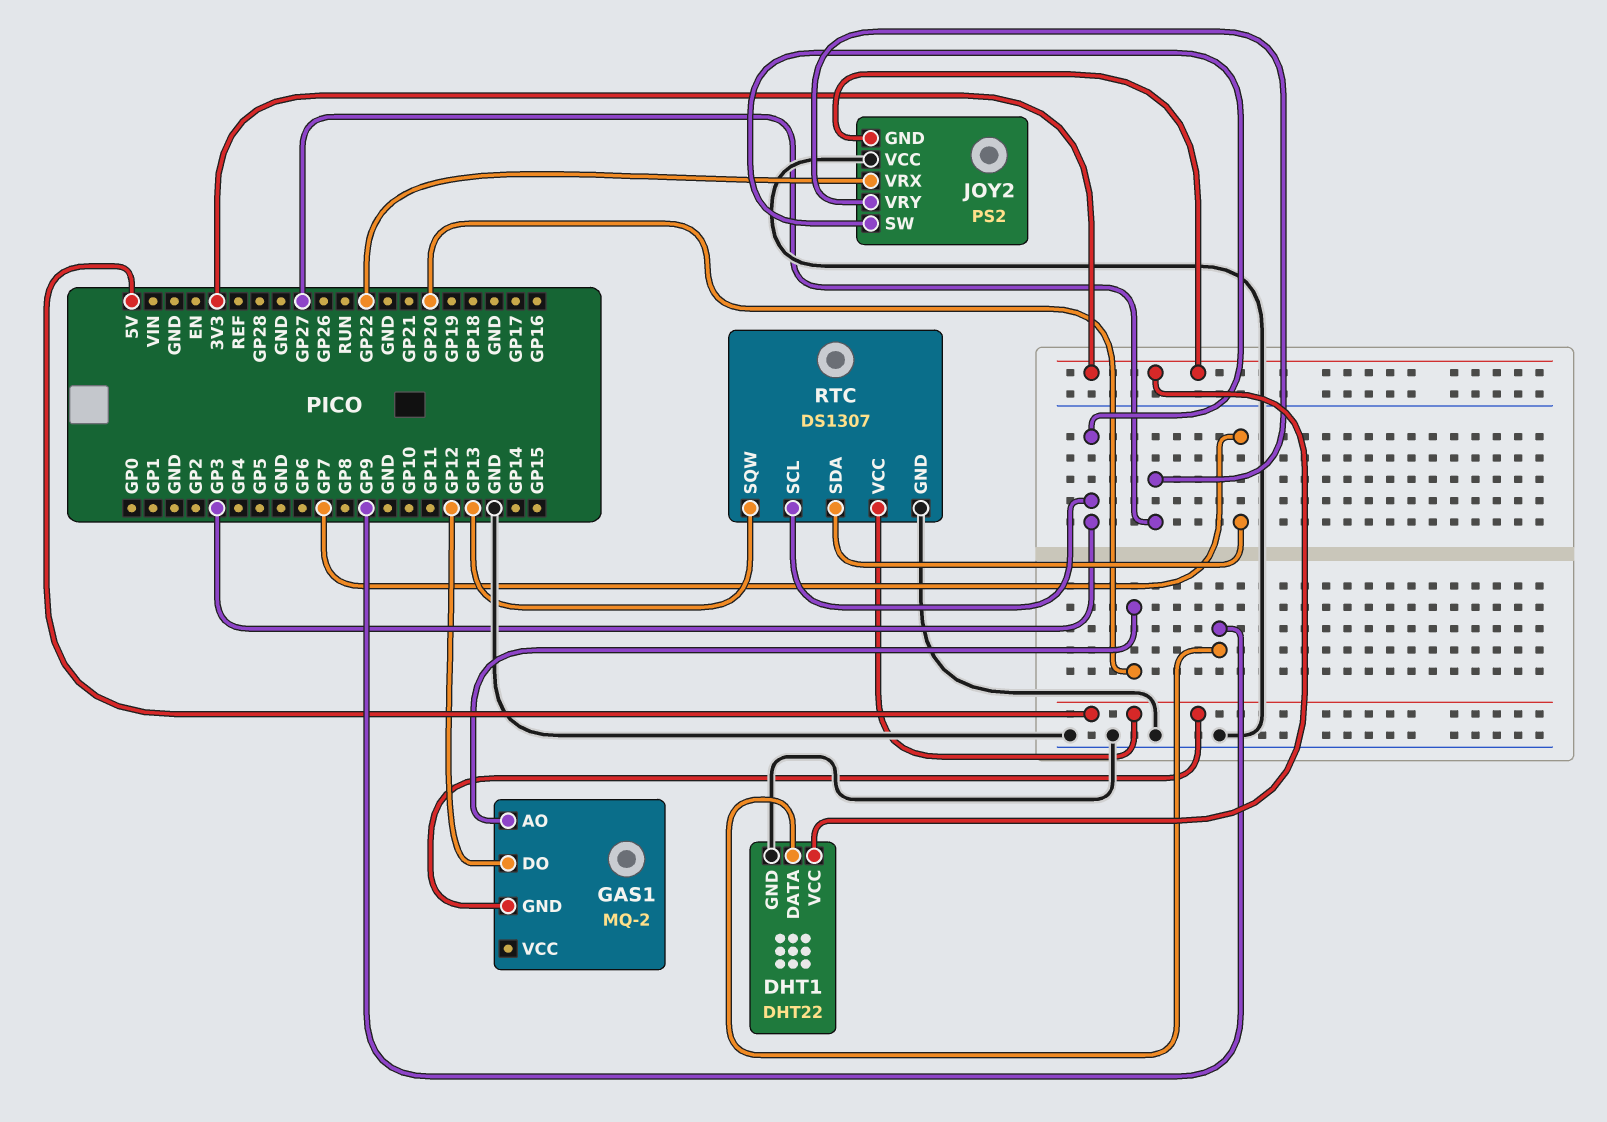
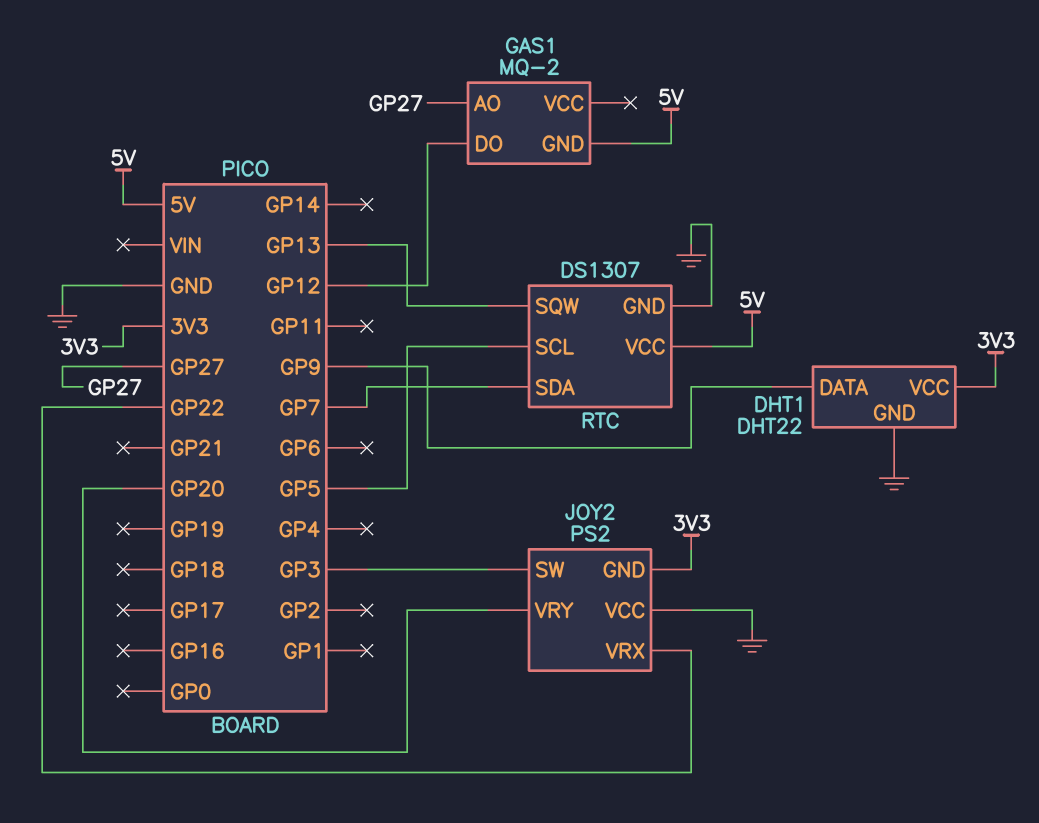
GAS1 pin AO: GP20 -> GP27
JOY2 pin VRY: GP27 -> GP20
RTC pin SCL: GP3 -> GP5

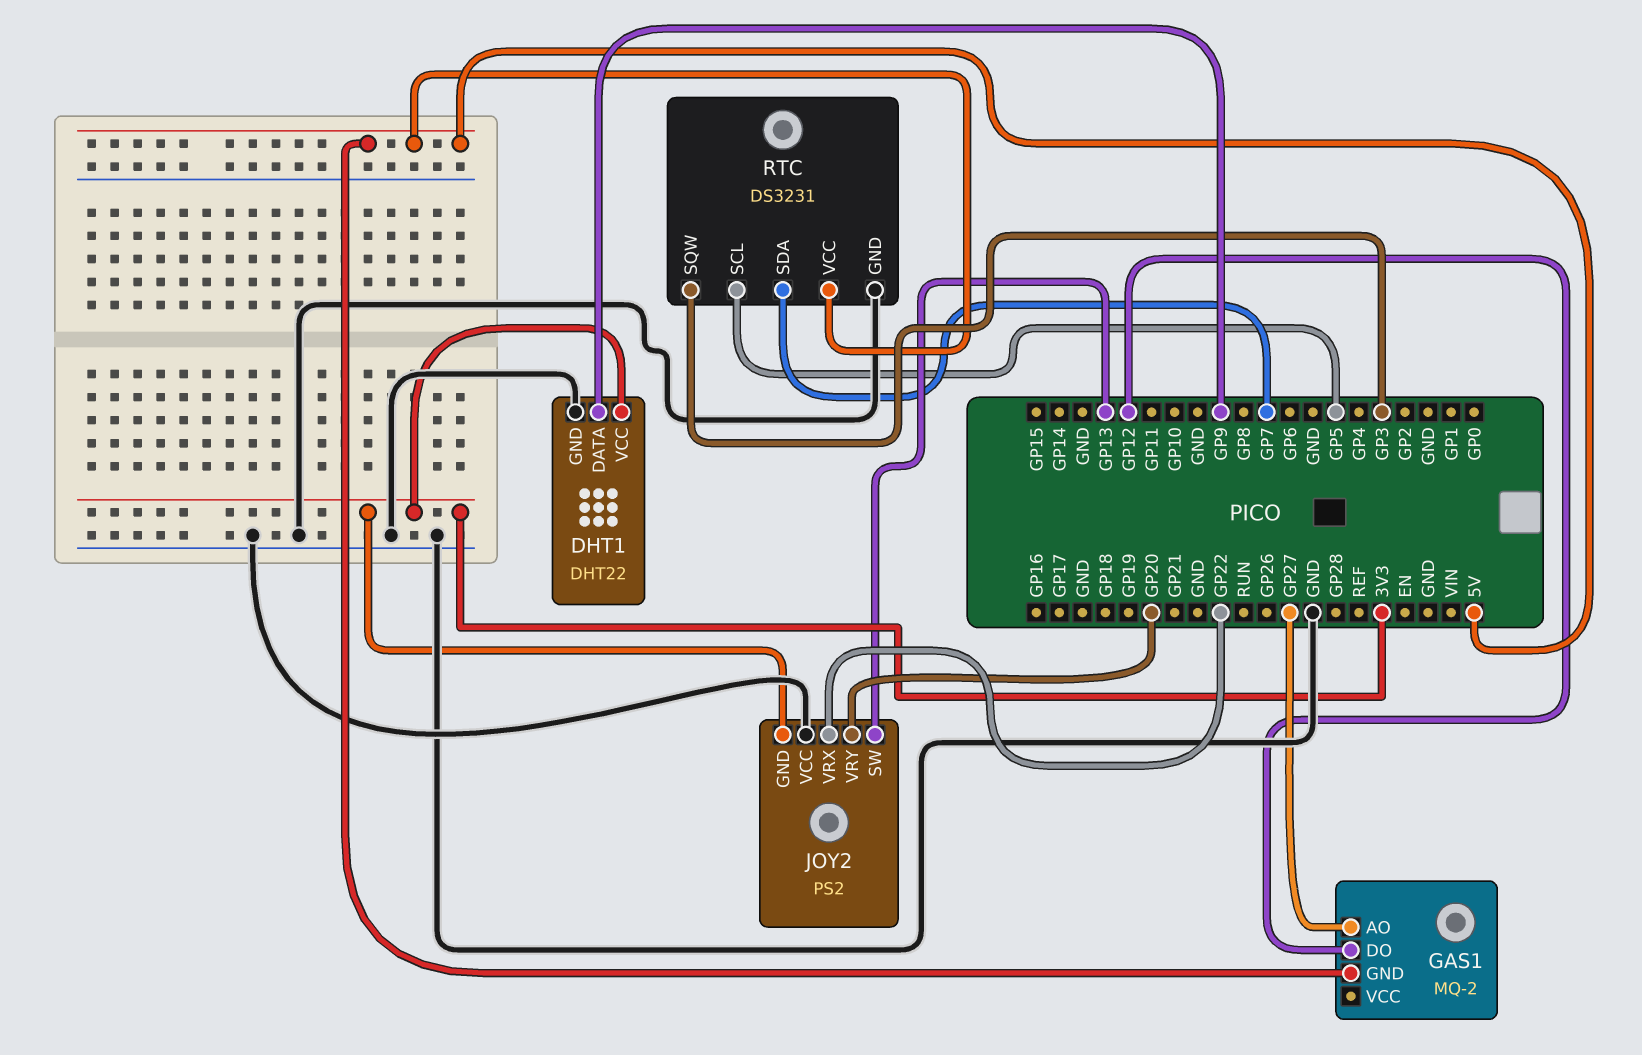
JOY2 pin SW: GP3 -> GP13
RTC: DS1307 -> DS3231
RTC pin SQW: GP13 -> GP3

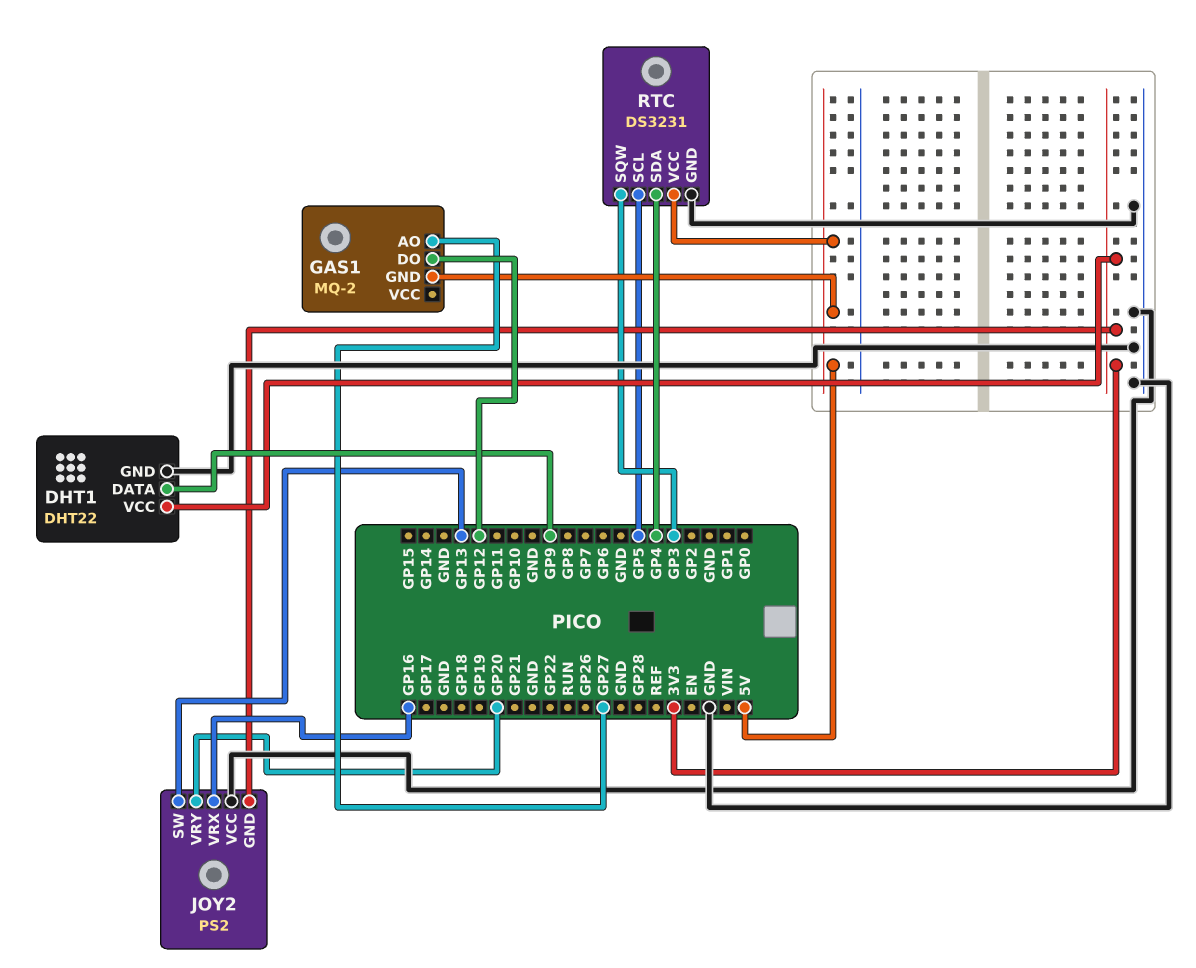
JOY2 pin VRX: GP22 -> GP16
RTC pin SDA: GP7 -> GP4

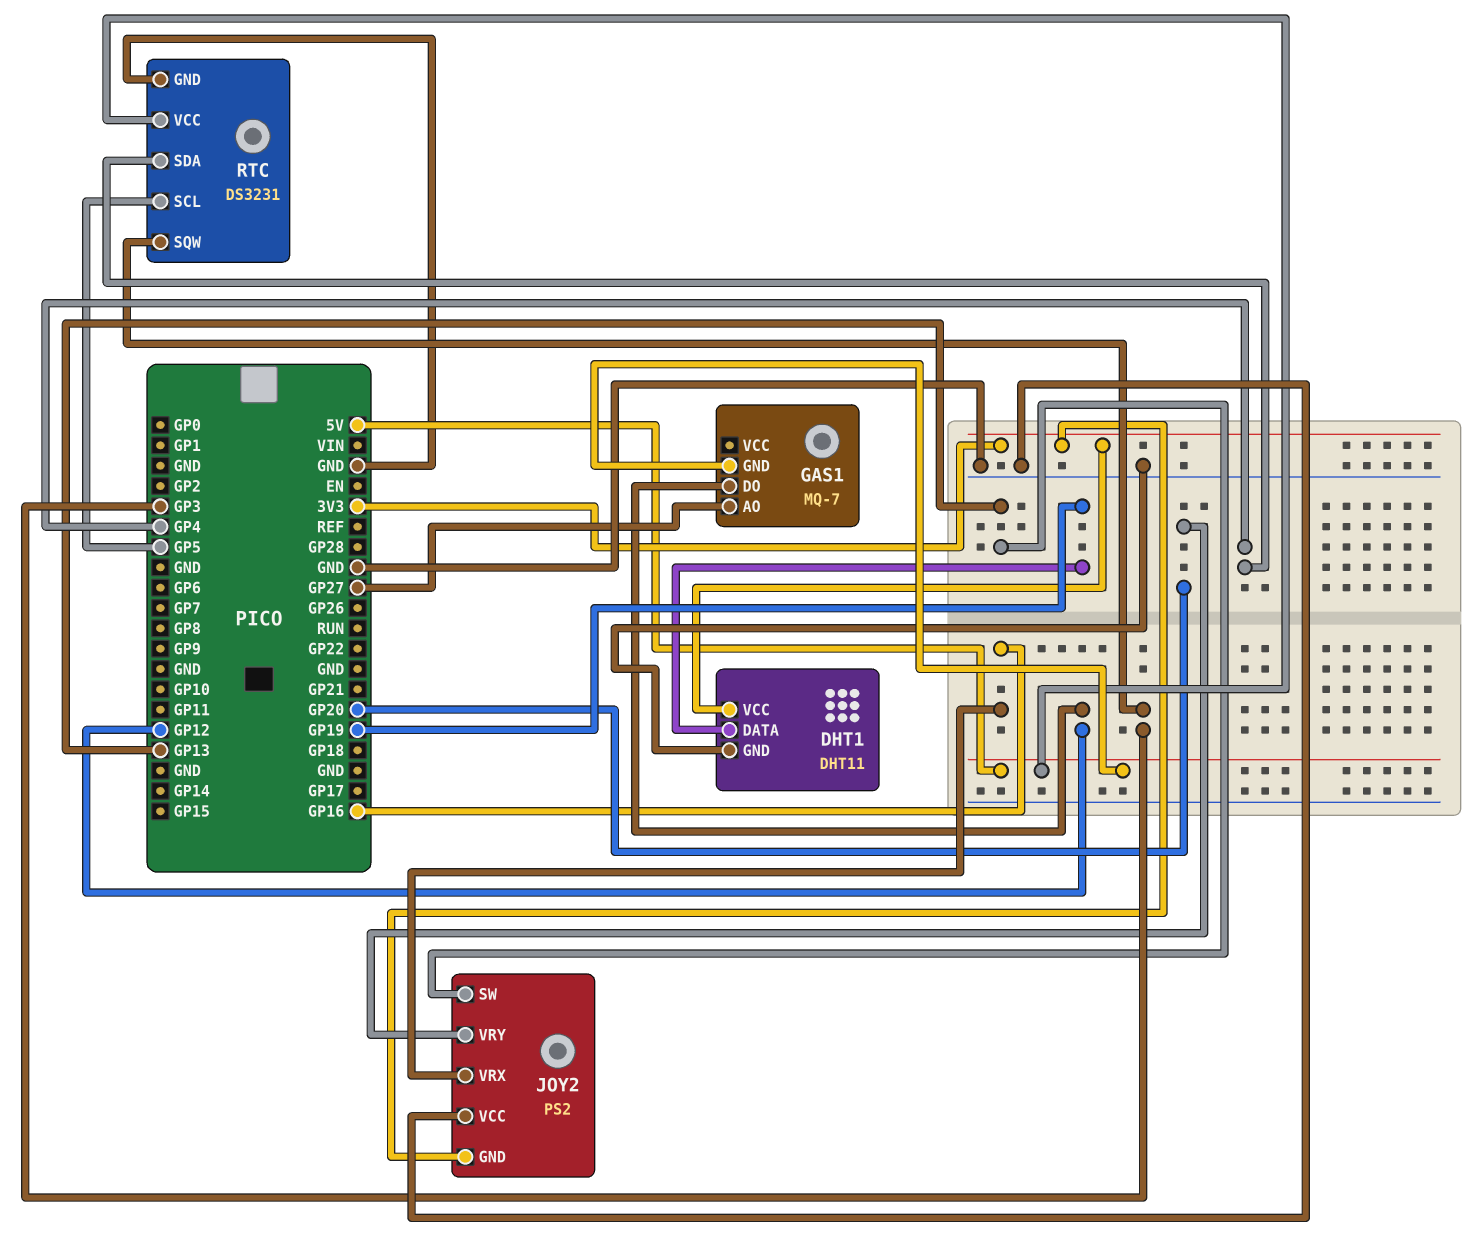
DHT1: DHT22 -> DHT11
DHT1 pin DATA: GP9 -> GP19
GAS1: MQ-2 -> MQ-7

